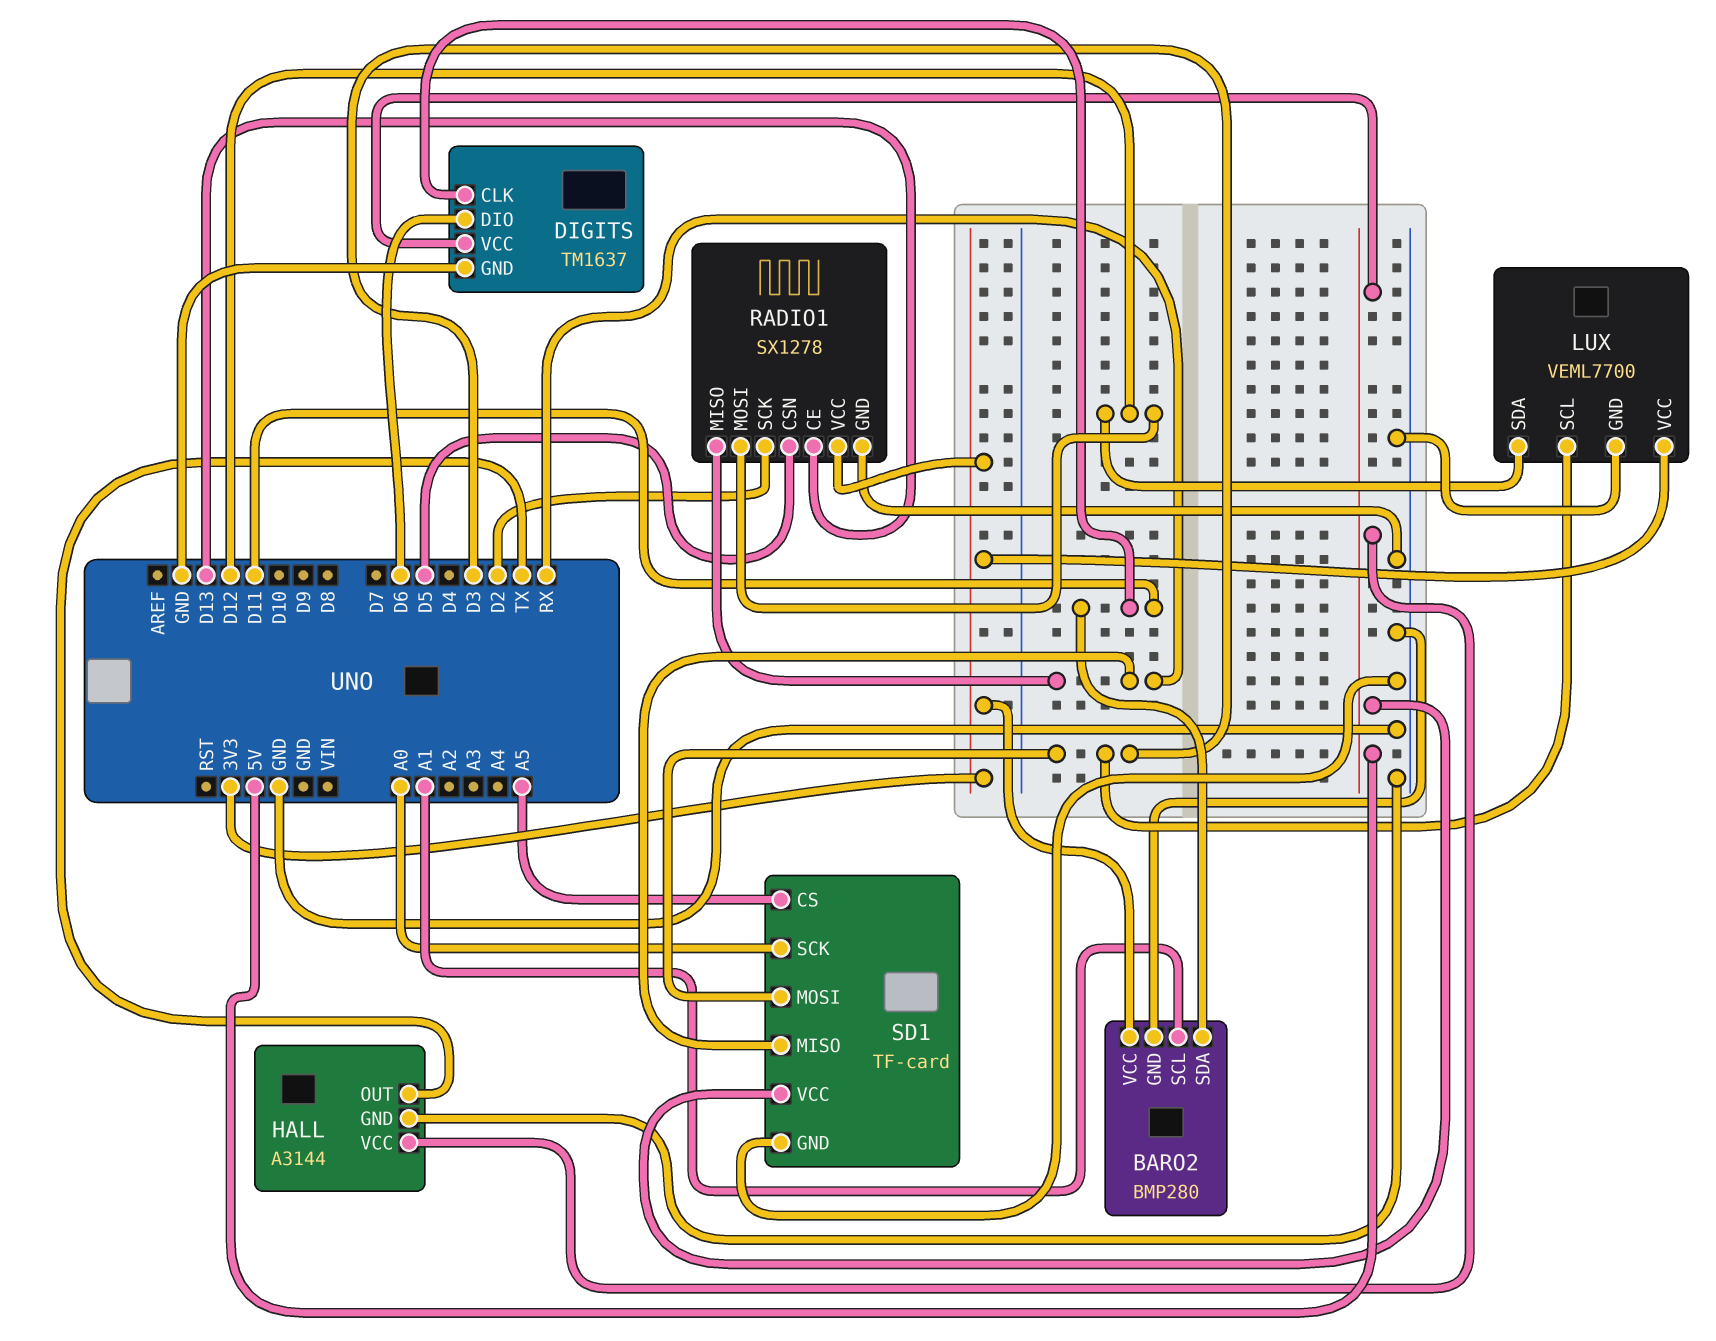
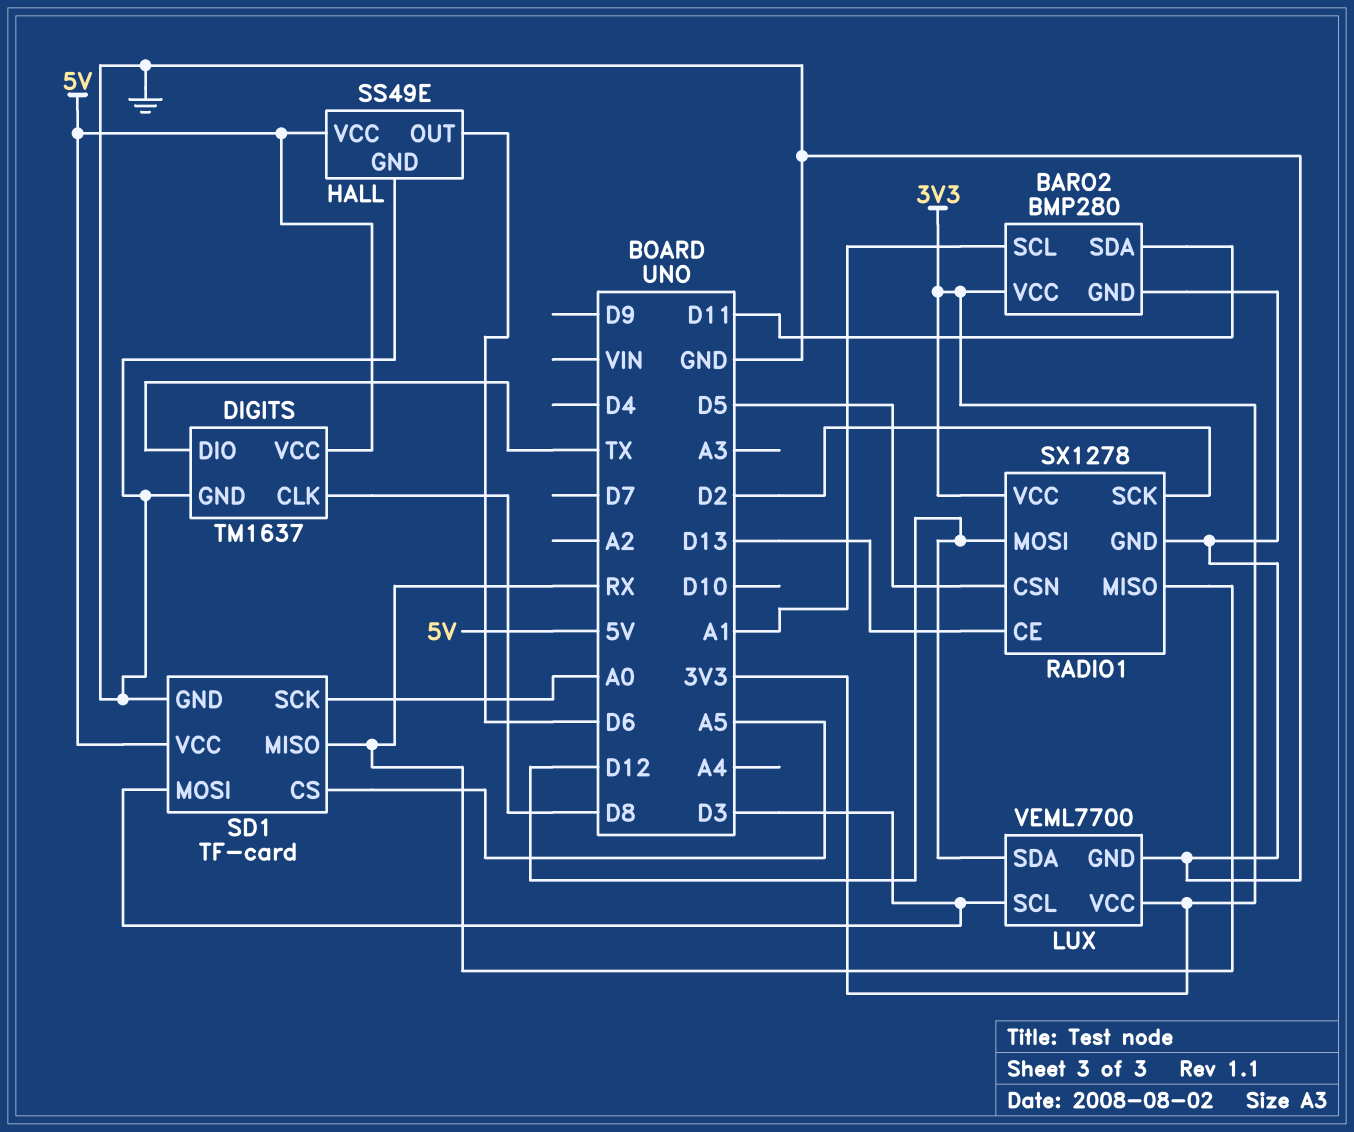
DIGITS pin CLK: D11 -> D8
DIGITS pin DIO: D6 -> TX
HALL: A3144 -> SS49E
HALL pin OUT: TX -> D6

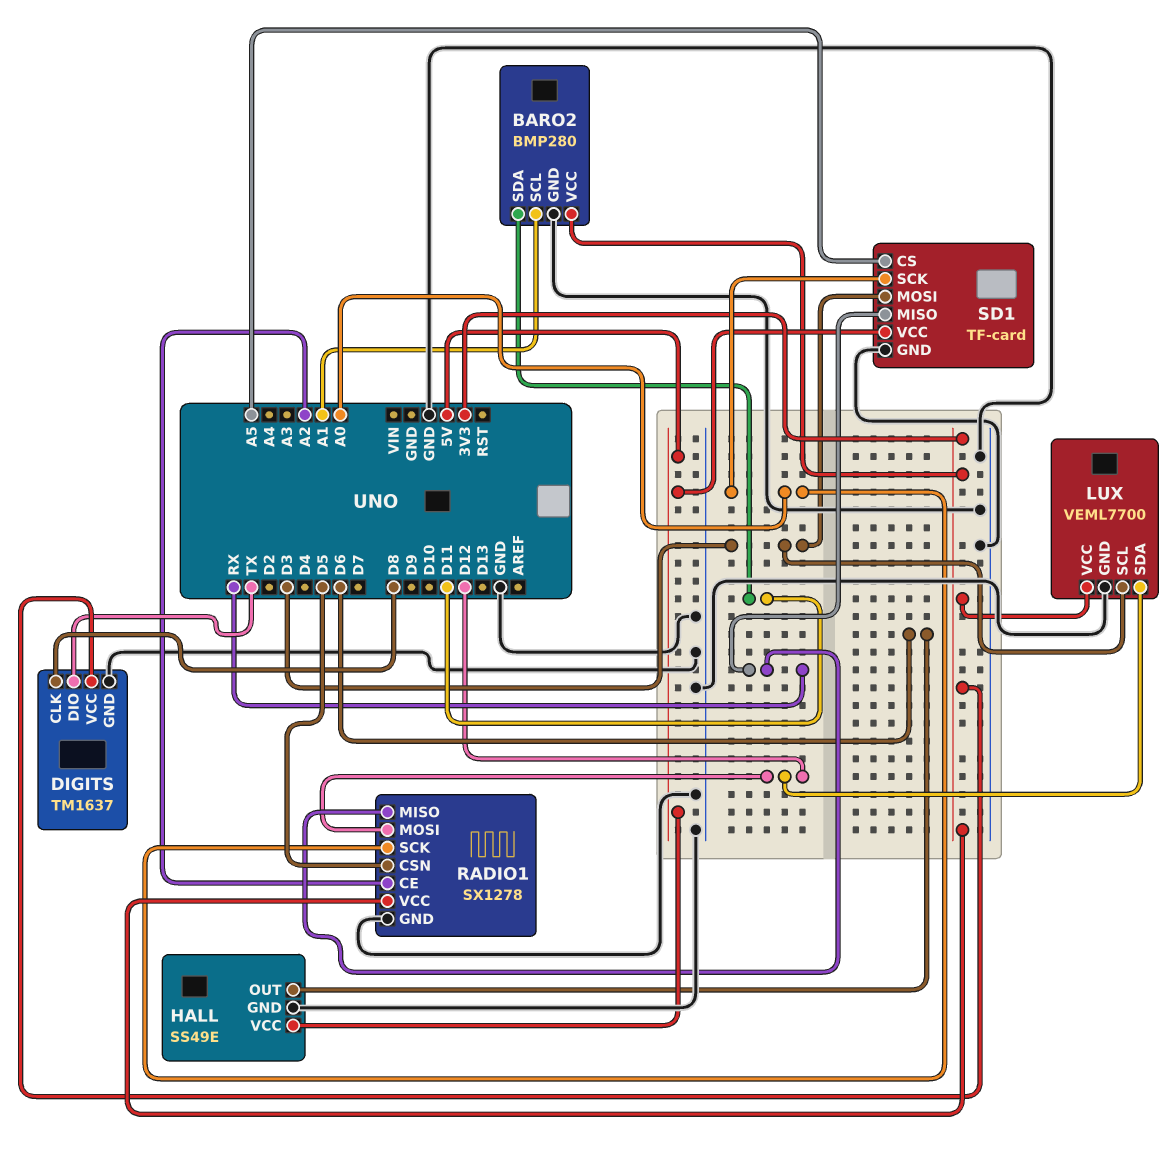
DIGITS pin VCC: 5V -> 3V3
RADIO1 pin CE: D13 -> A2
RADIO1 pin SCK: D2 -> A0

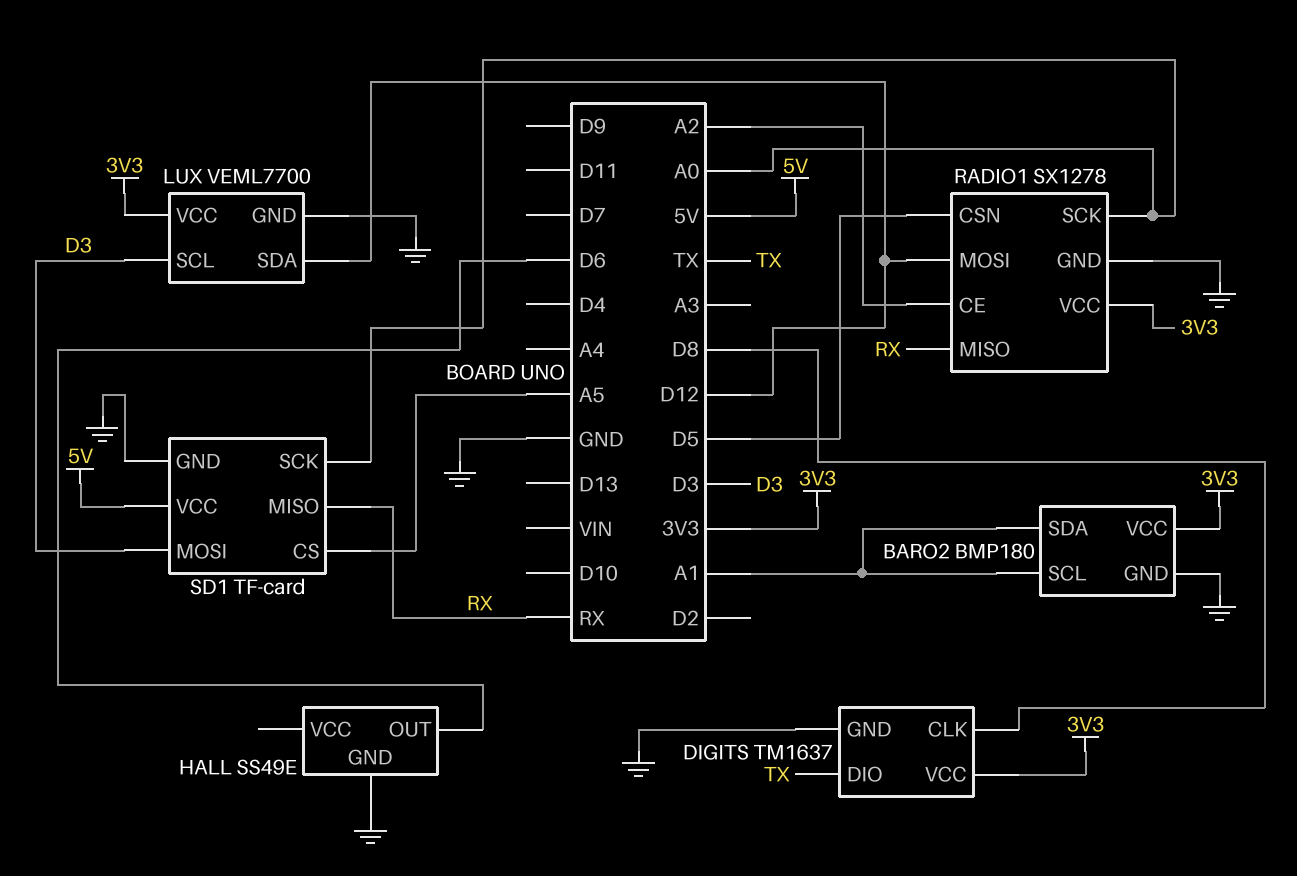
BARO2: BMP280 -> BMP180
BARO2 pin SDA: D11 -> A1
HALL pin VCC: 5V -> none

